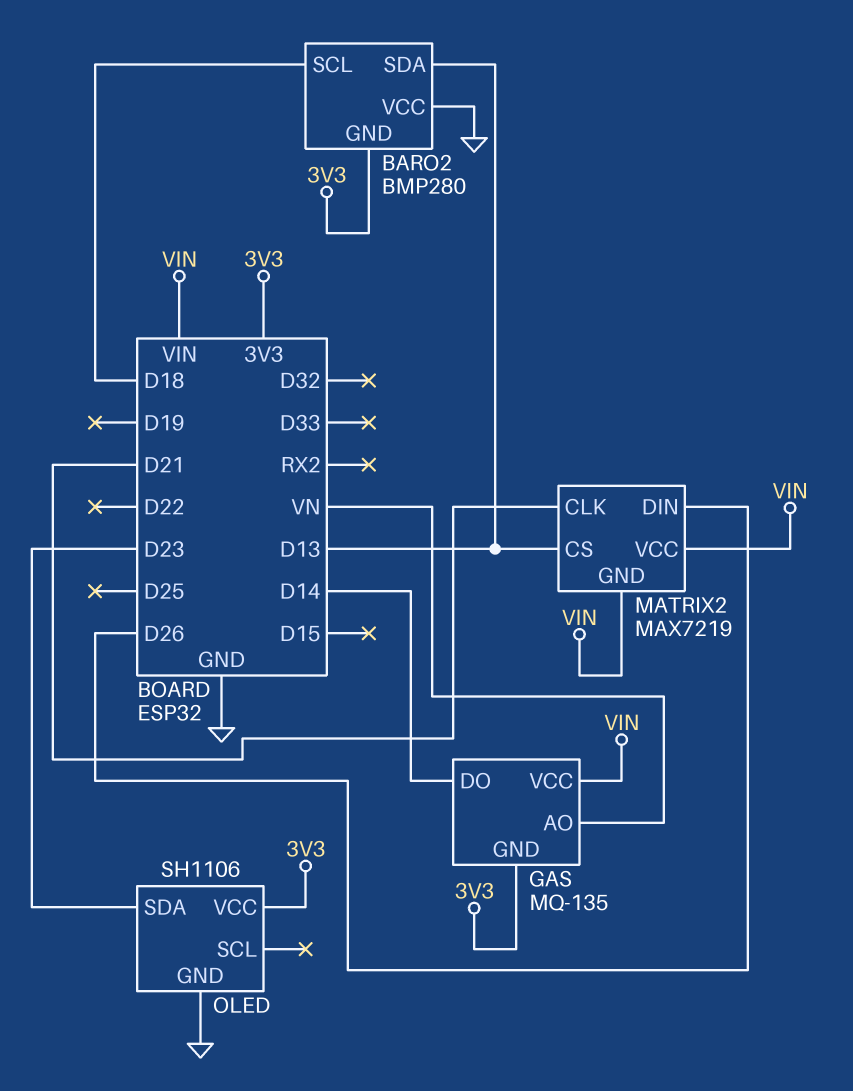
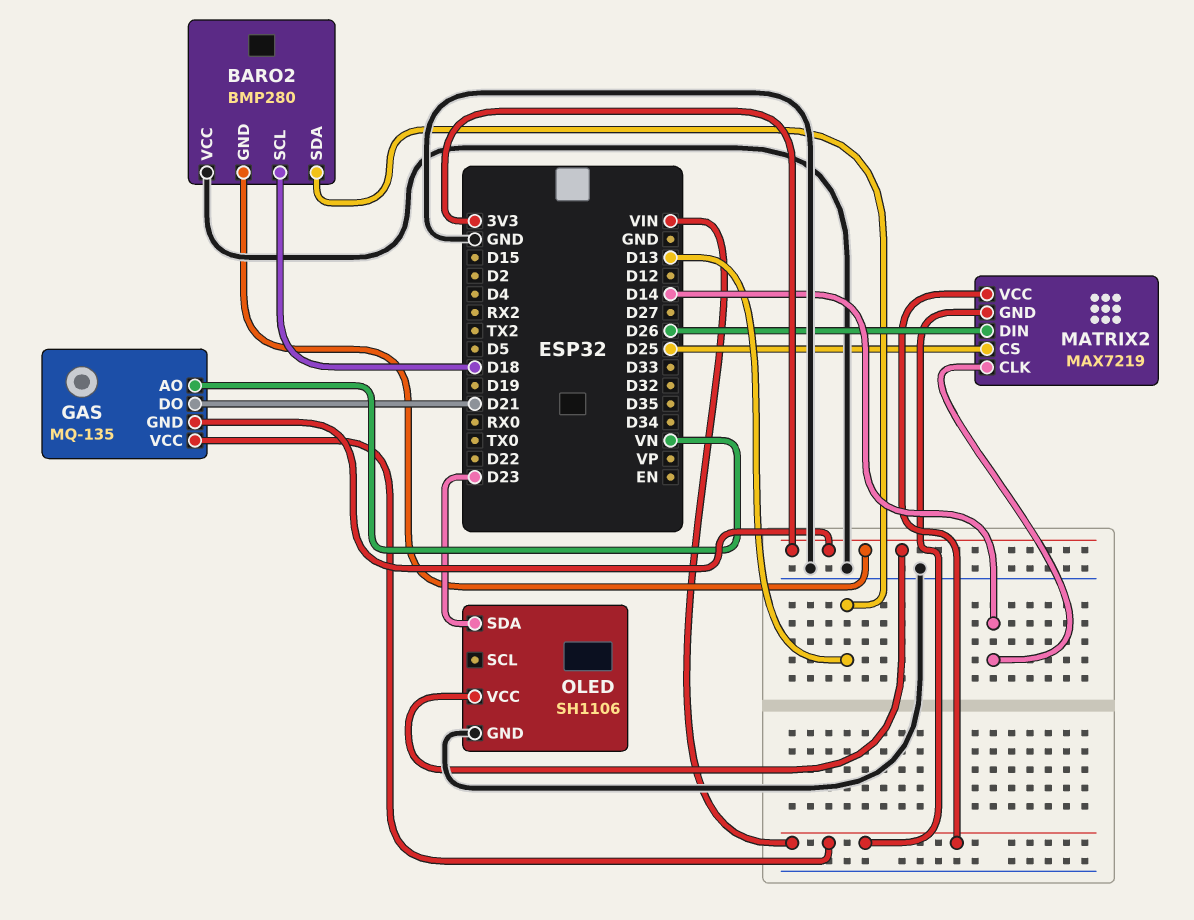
GAS pin DO: D14 -> D21
MATRIX2 pin CLK: D21 -> D14
MATRIX2 pin CS: D13 -> D25

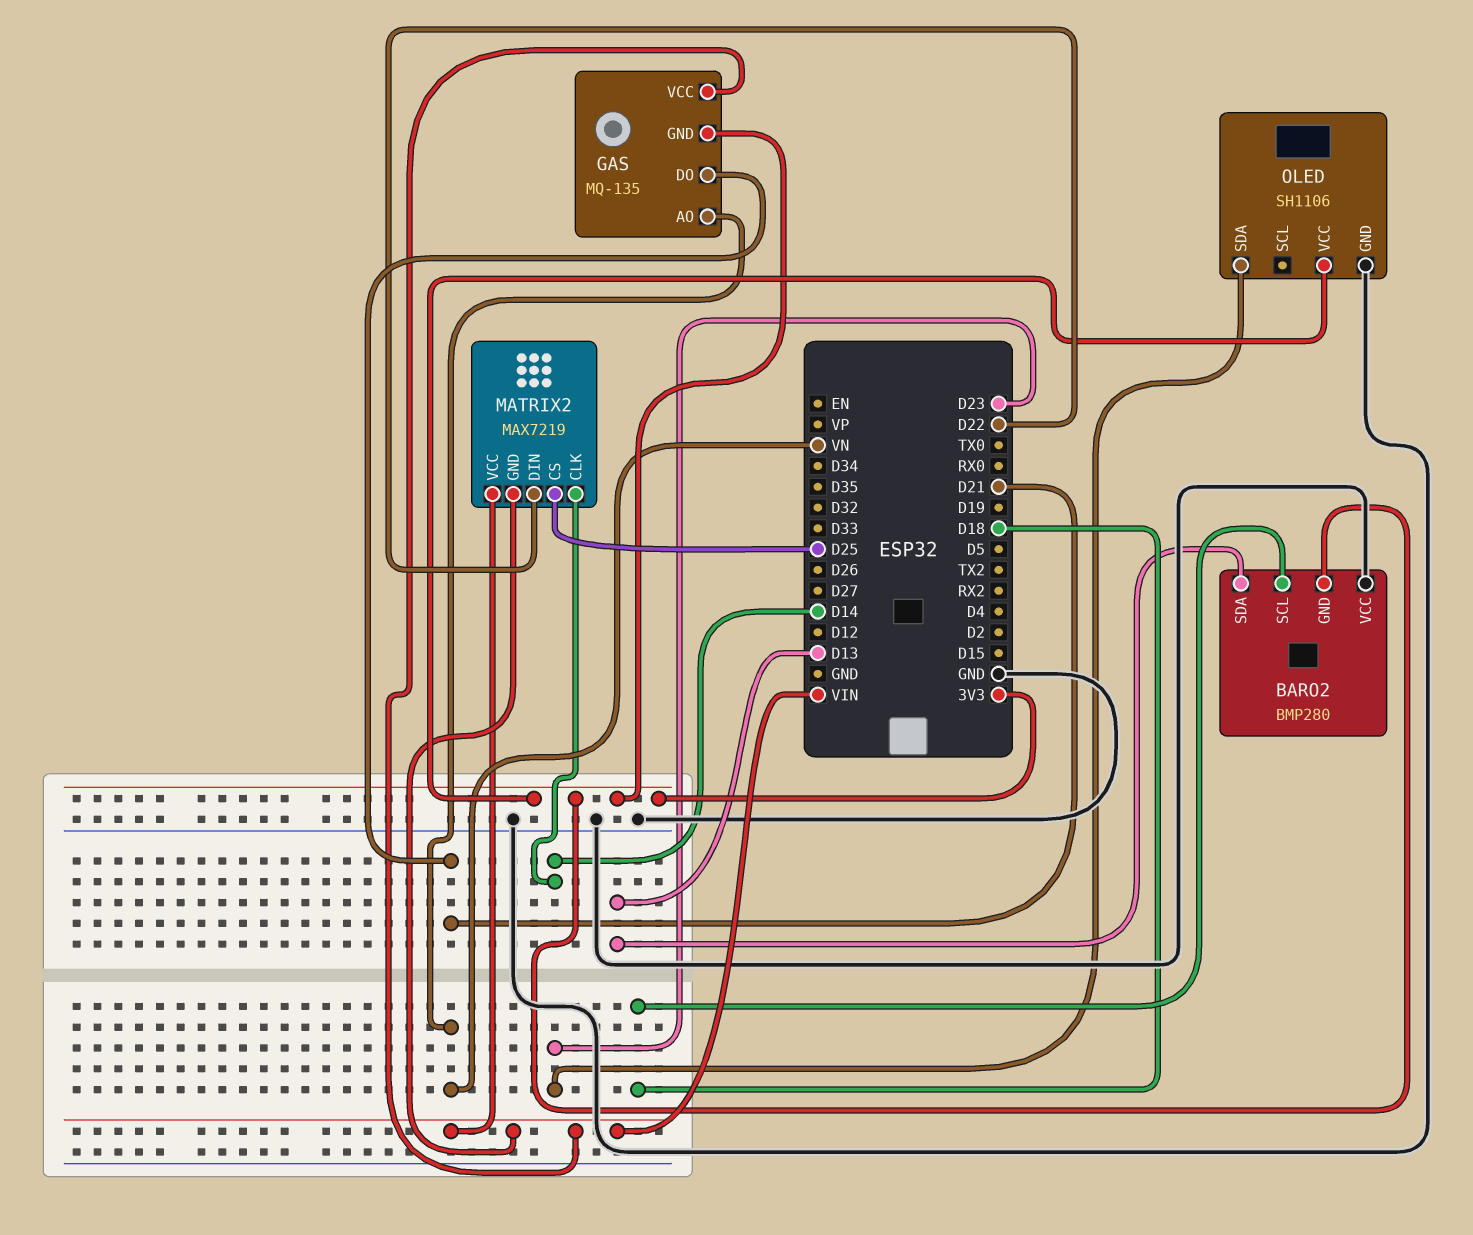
MATRIX2 pin DIN: D26 -> D22

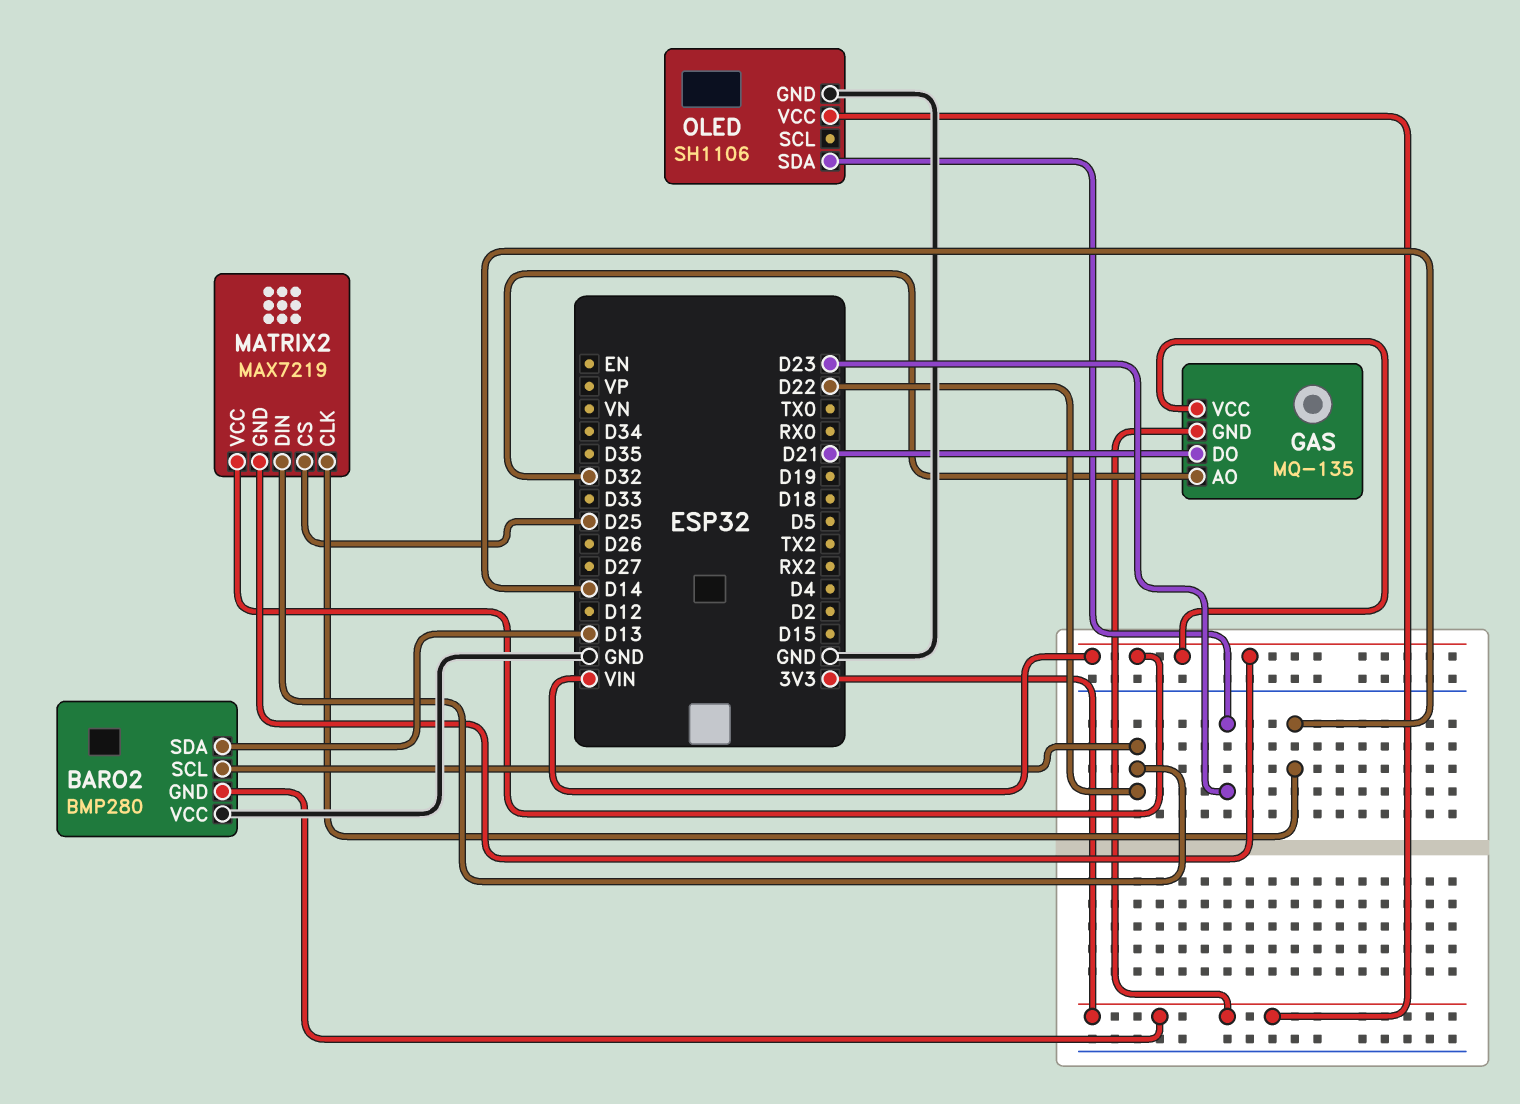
BARO2 pin SCL: D18 -> D22
GAS pin AO: VN -> D32

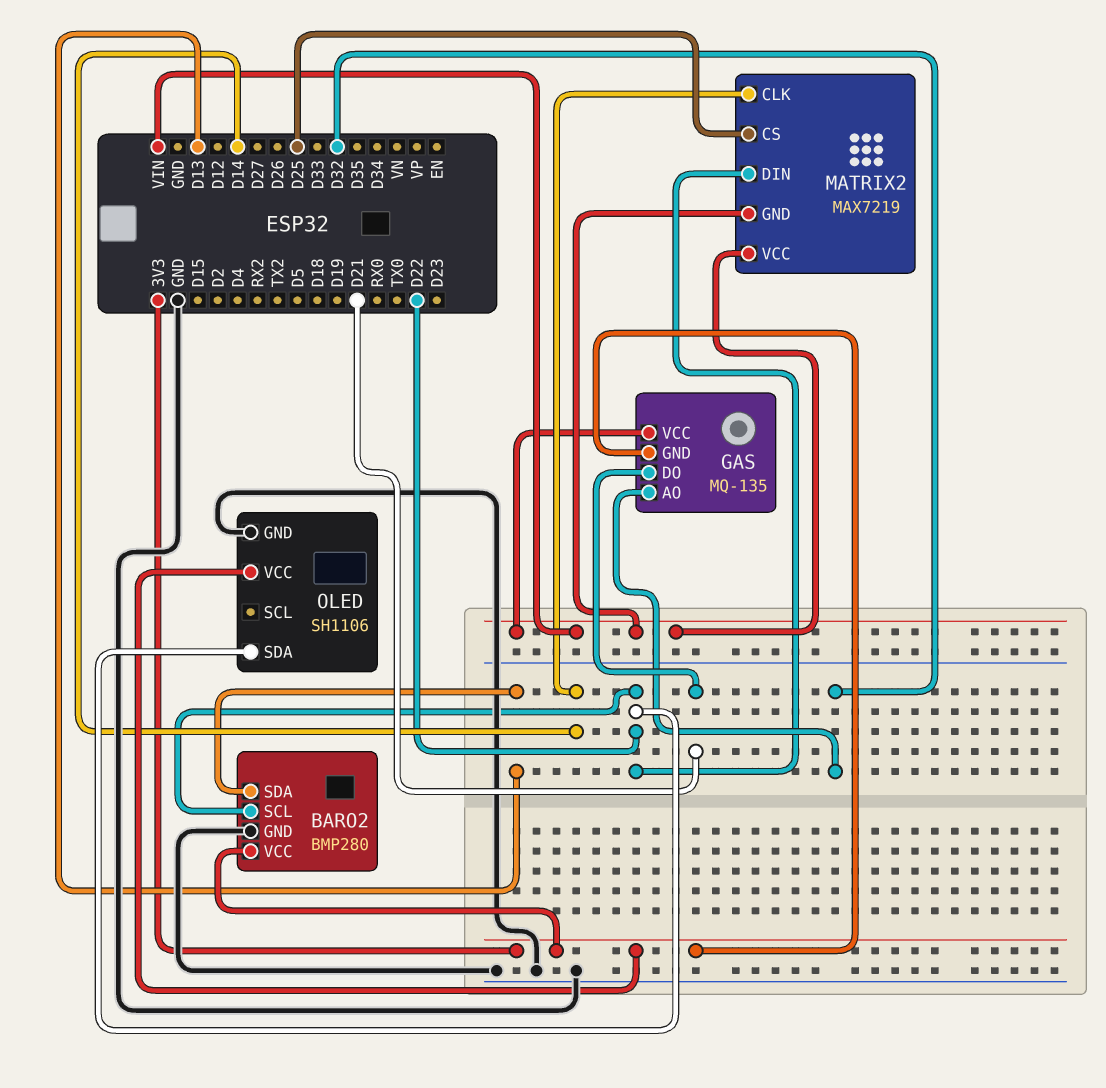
BARO2 pin GND: 3V3 -> GND
BARO2 pin VCC: GND -> 3V3
OLED pin SDA: D23 -> D22

